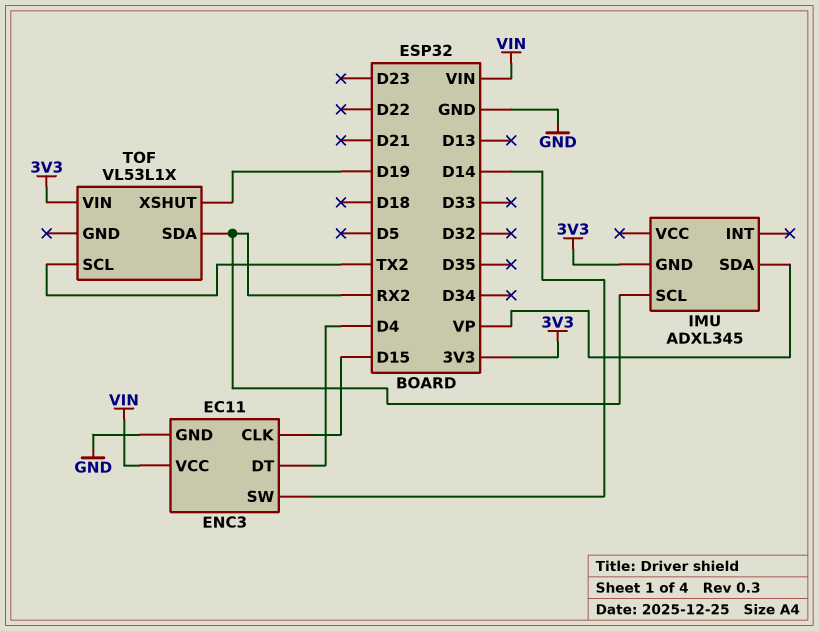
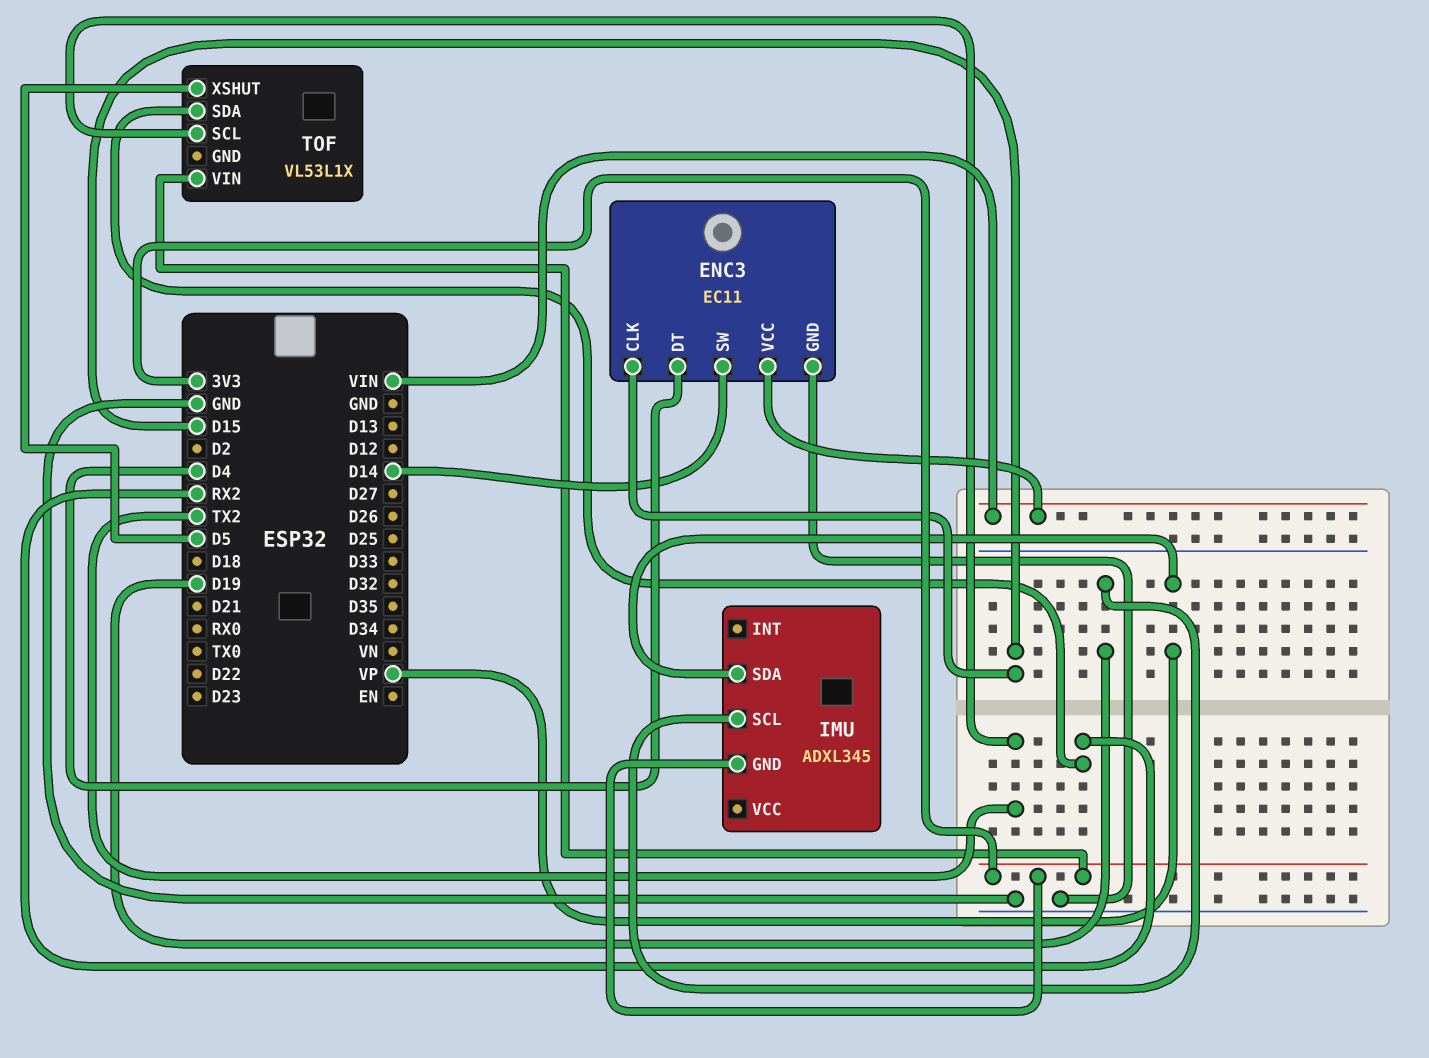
IMU pin SCL: RX2 -> D19
TOF pin XSHUT: D19 -> D5

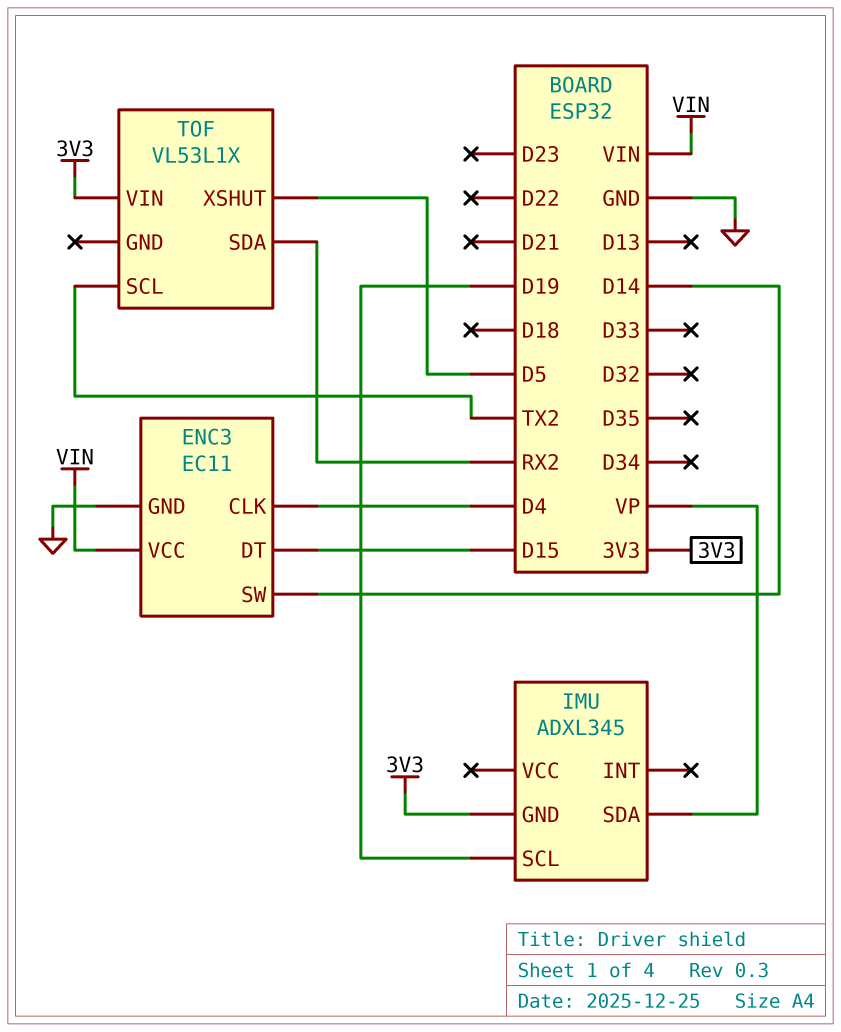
ENC3 pin CLK: D15 -> D4
ENC3 pin DT: D4 -> D15

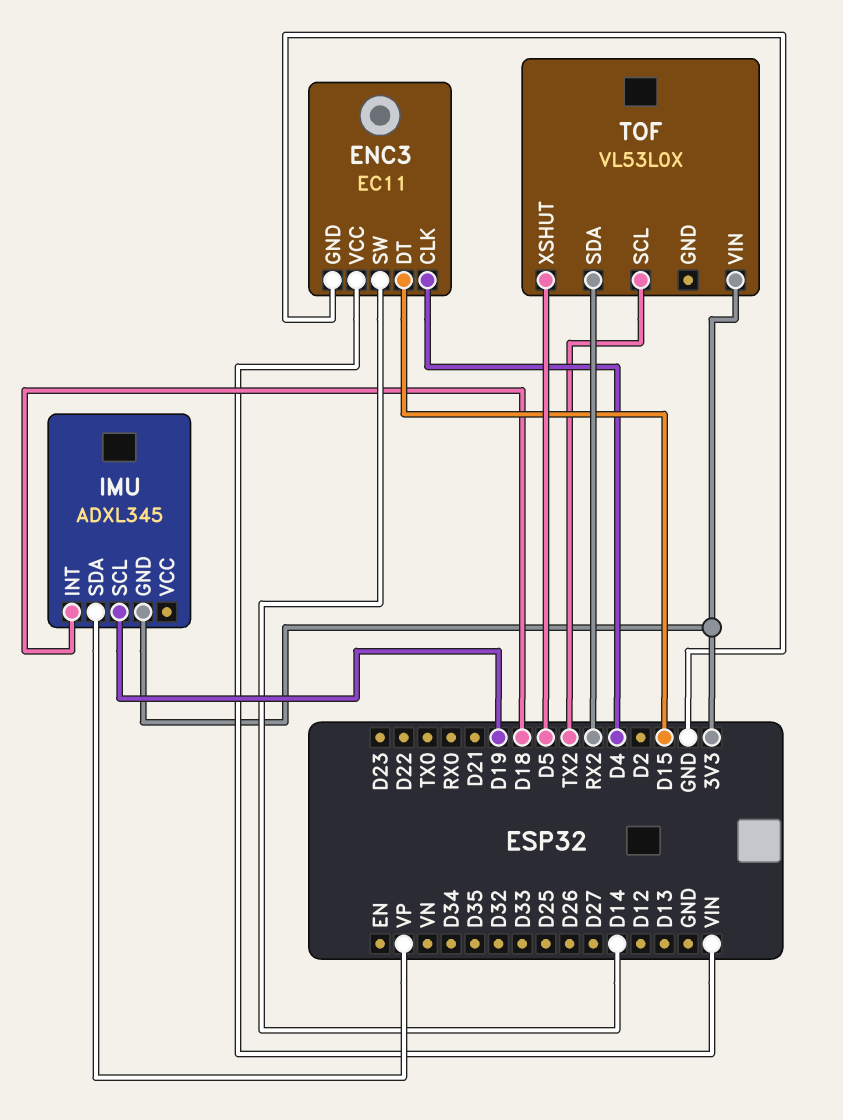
IMU pin INT: none -> D18
TOF: VL53L1X -> VL53L0X

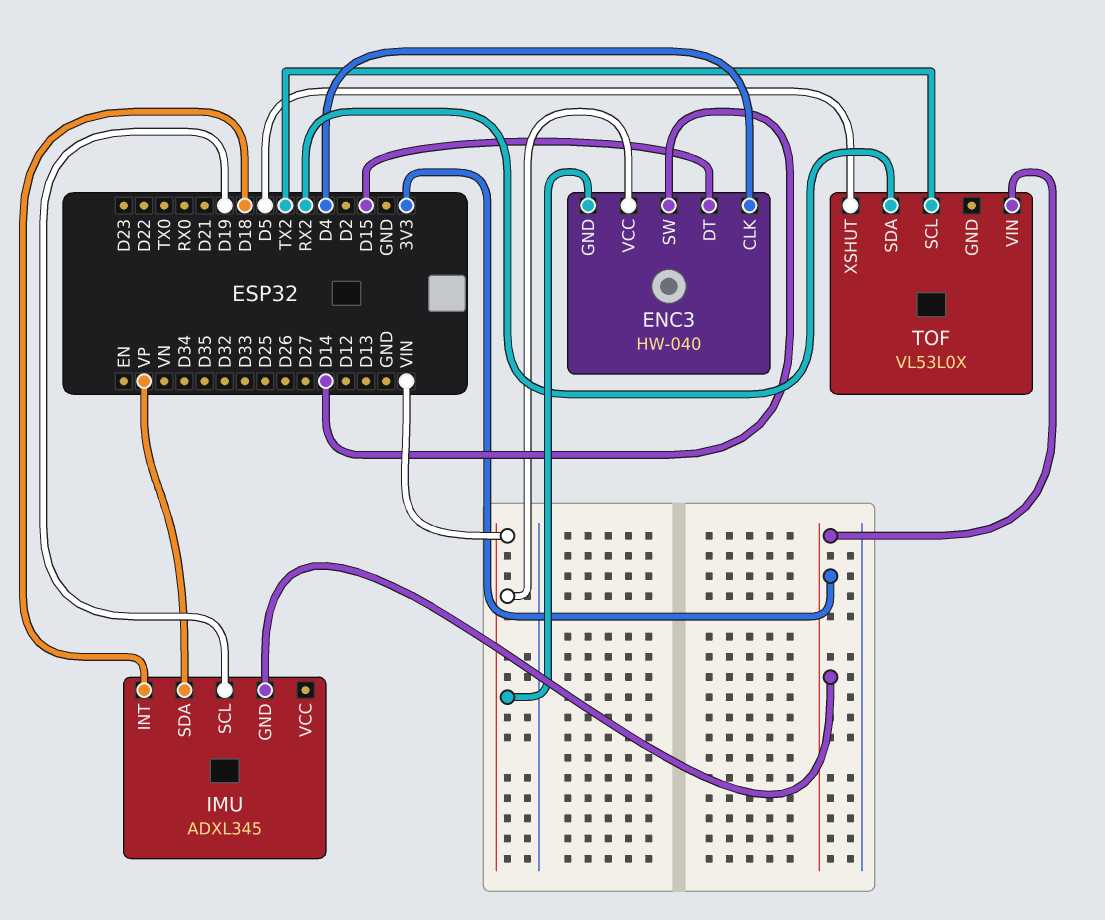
ENC3: EC11 -> HW-040
ENC3 pin GND: GND -> VIN

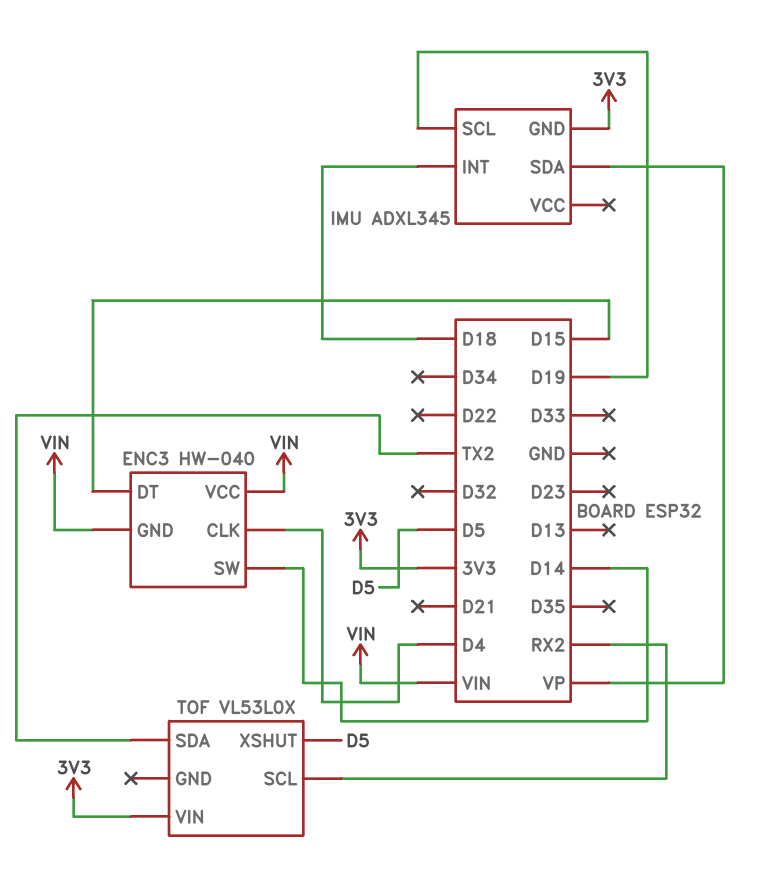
TOF pin SCL: TX2 -> RX2
TOF pin SDA: RX2 -> TX2

